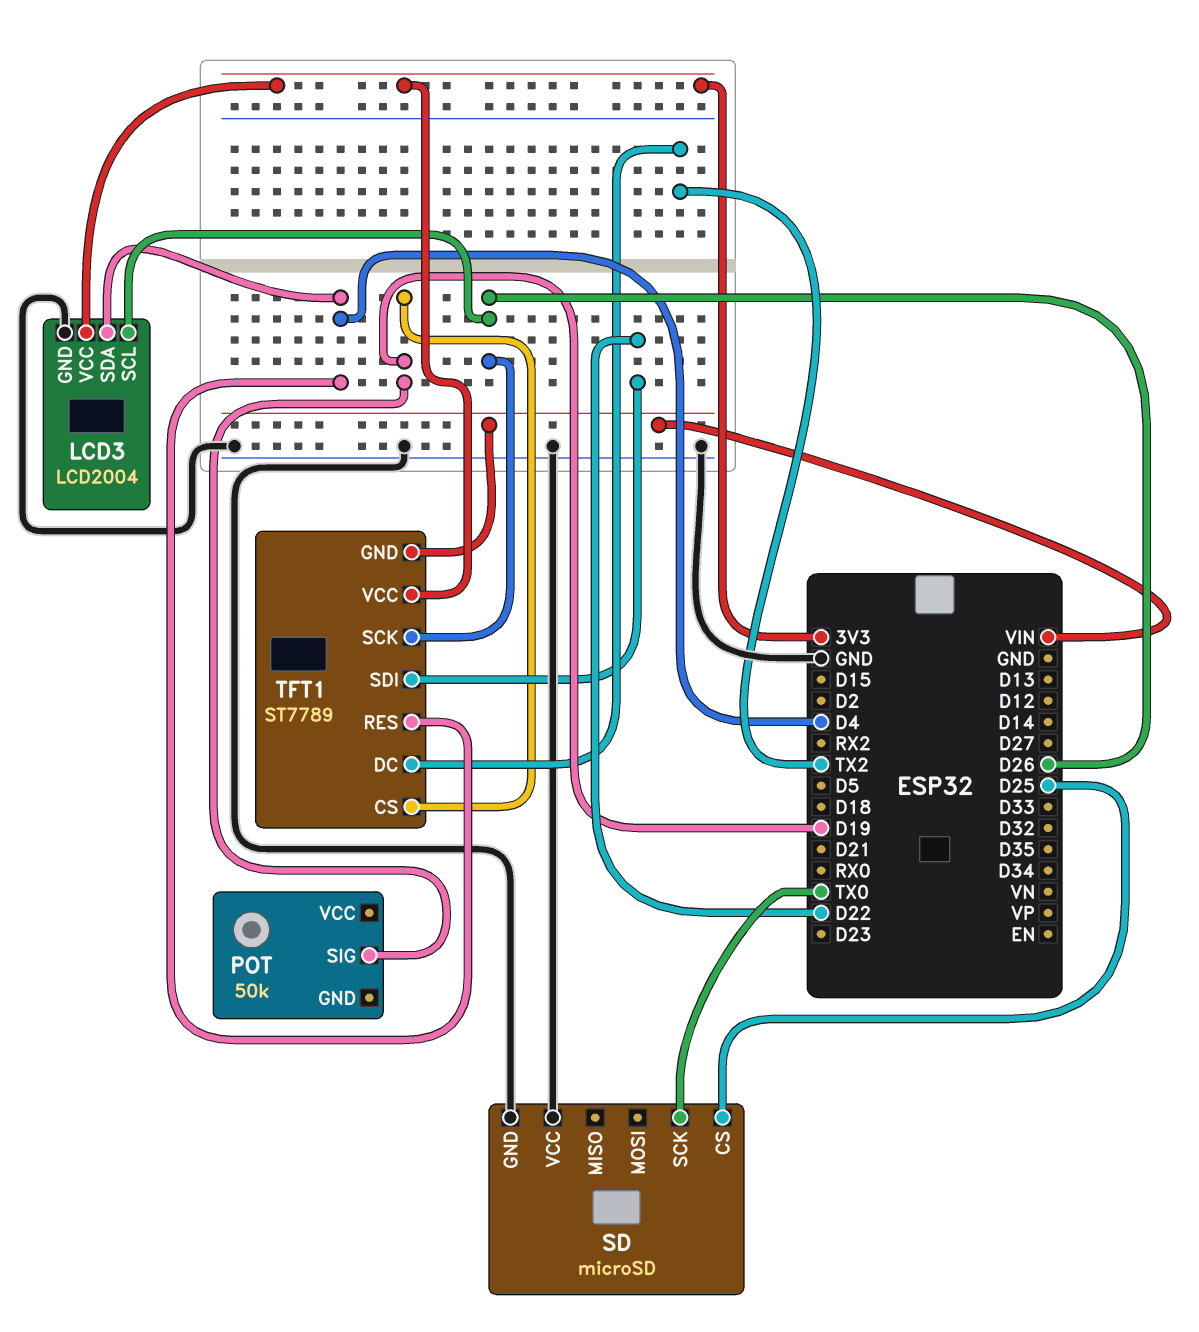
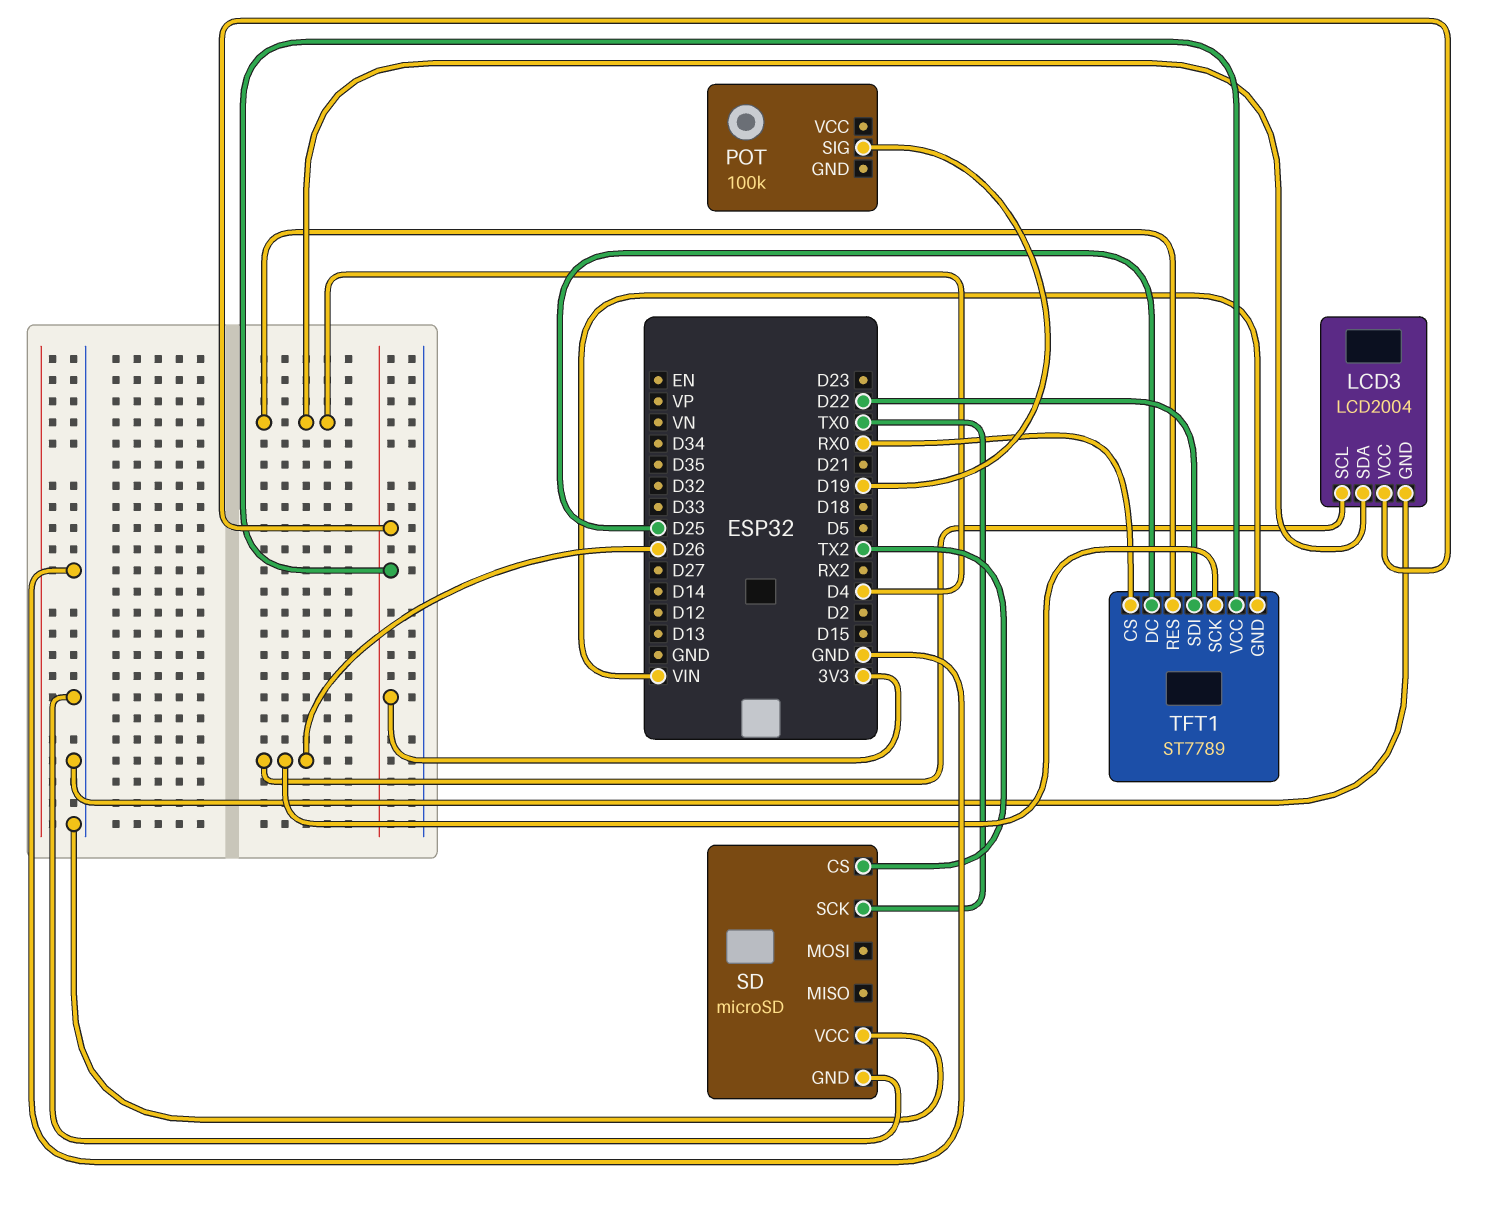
POT: 50k -> 100k
SD pin CS: D25 -> TX2
TFT1 pin CS: D19 -> RX0
TFT1 pin DC: TX2 -> D25

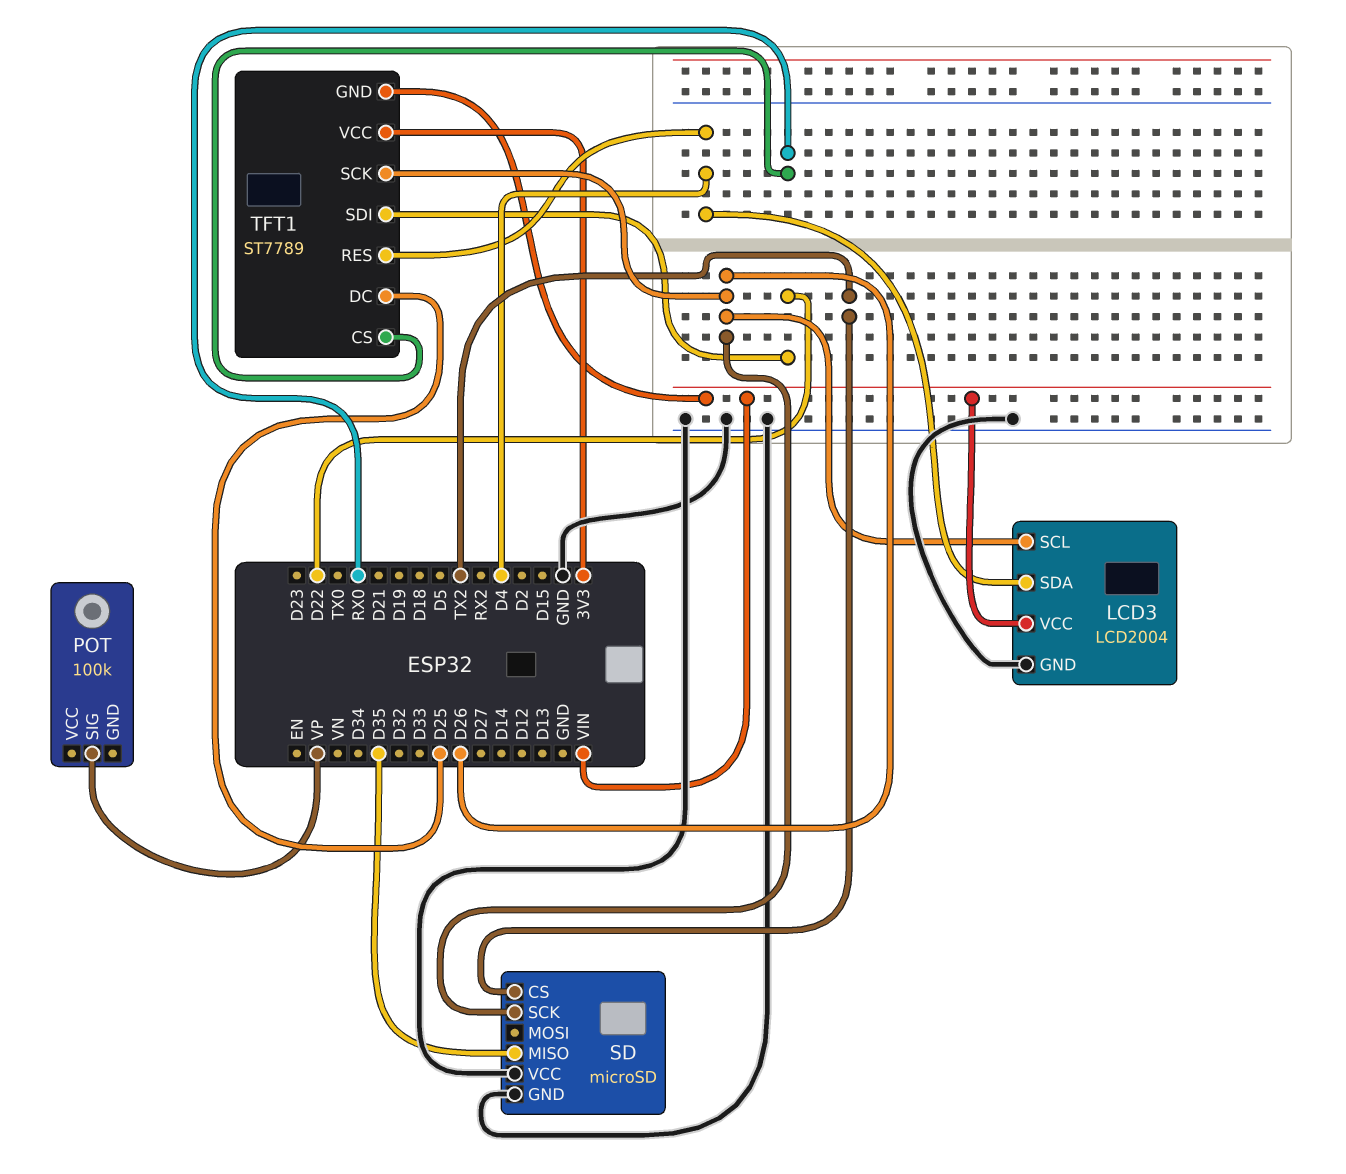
LCD3 pin VCC: 3V3 -> VIN
POT pin SIG: D19 -> VP
SD pin MISO: none -> D35
SD pin SCK: TX0 -> D26

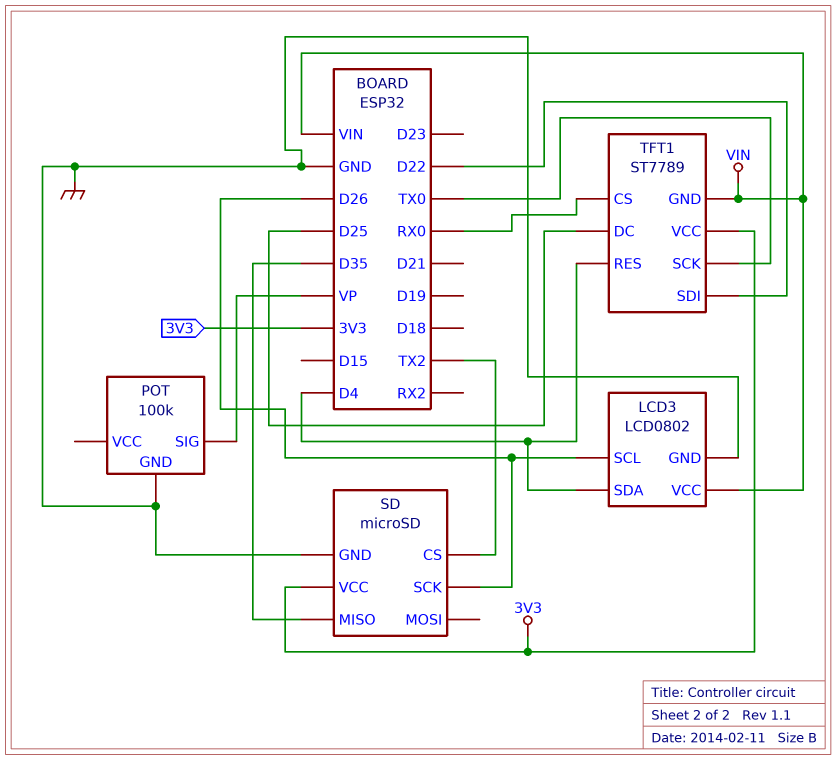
LCD3: LCD2004 -> LCD0802
POT pin GND: none -> GND
SD pin VCC: GND -> 3V3
TFT1 pin SCK: D26 -> TX0

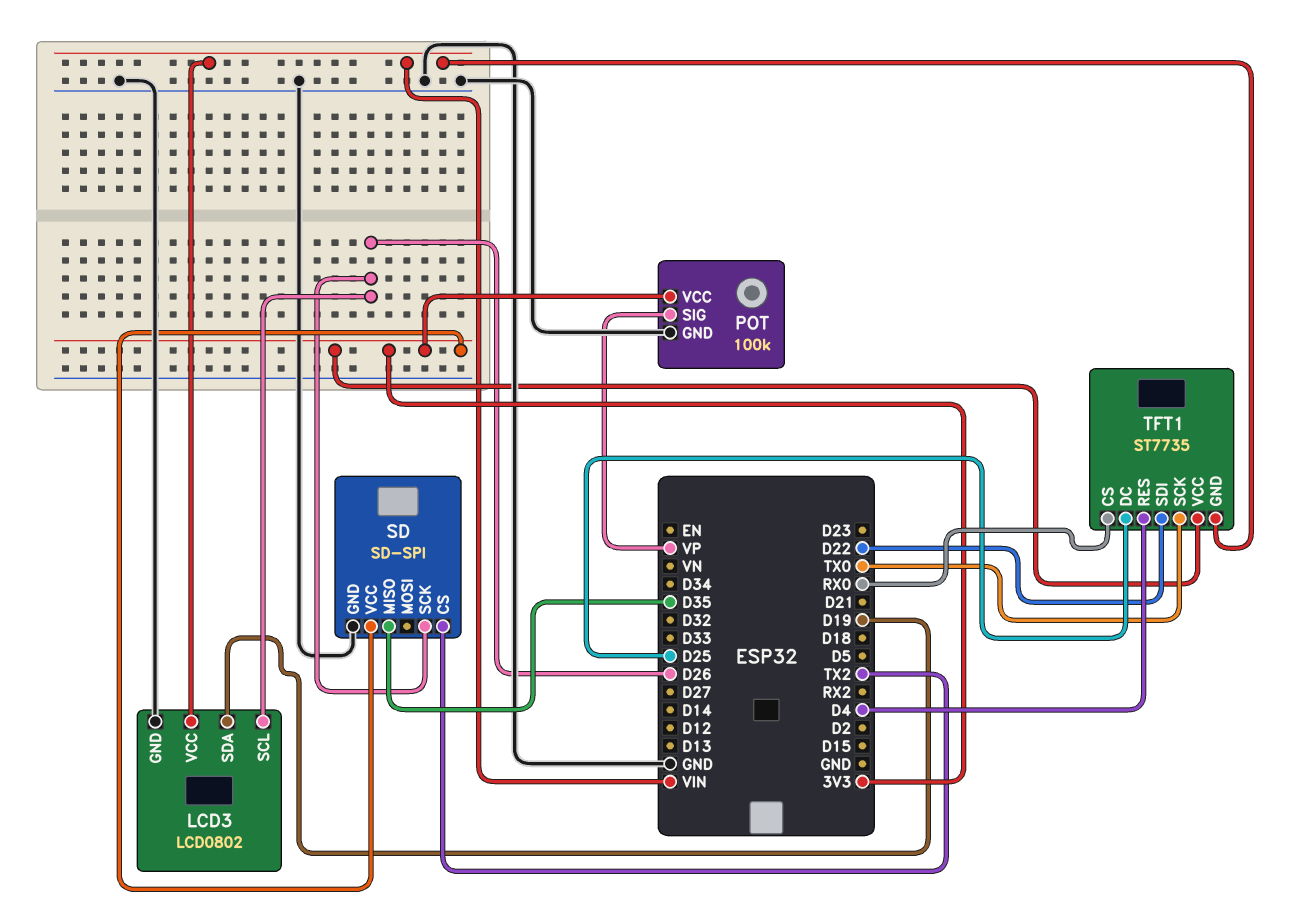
LCD3 pin SDA: D4 -> D19
POT pin VCC: none -> 3V3
SD: microSD -> SD-SPI
TFT1: ST7789 -> ST7735

